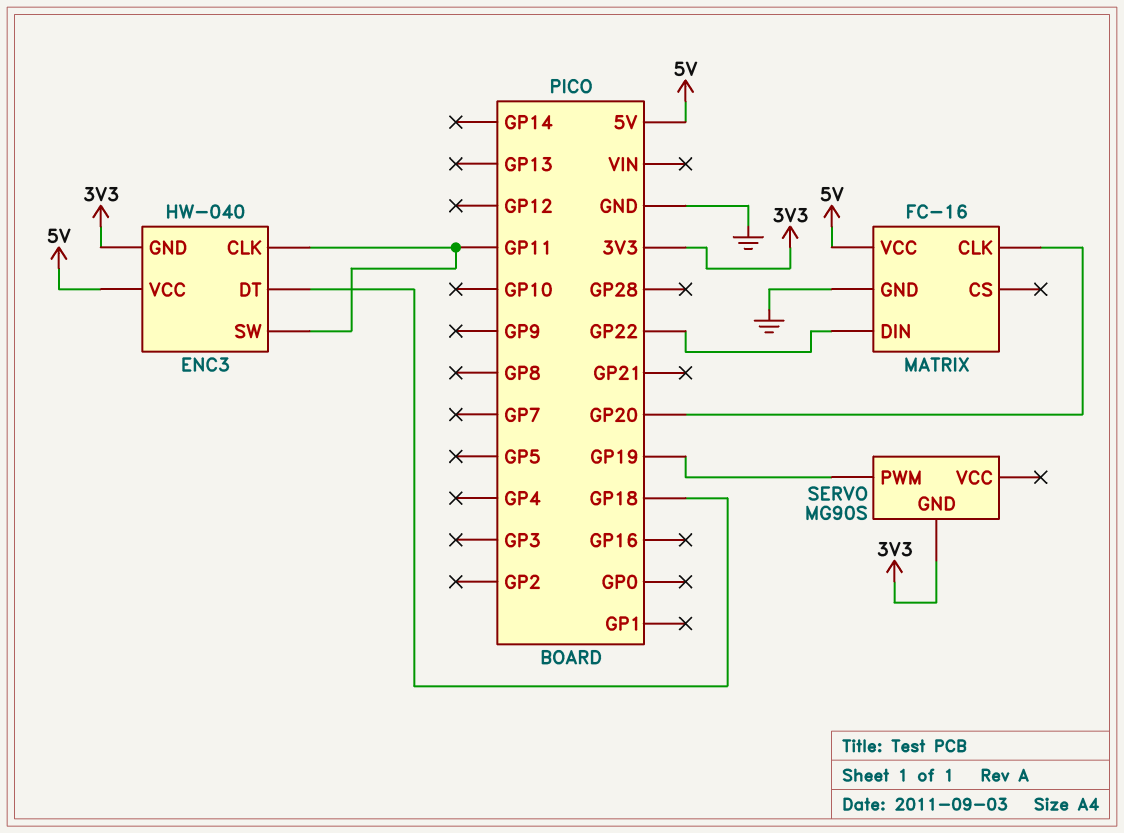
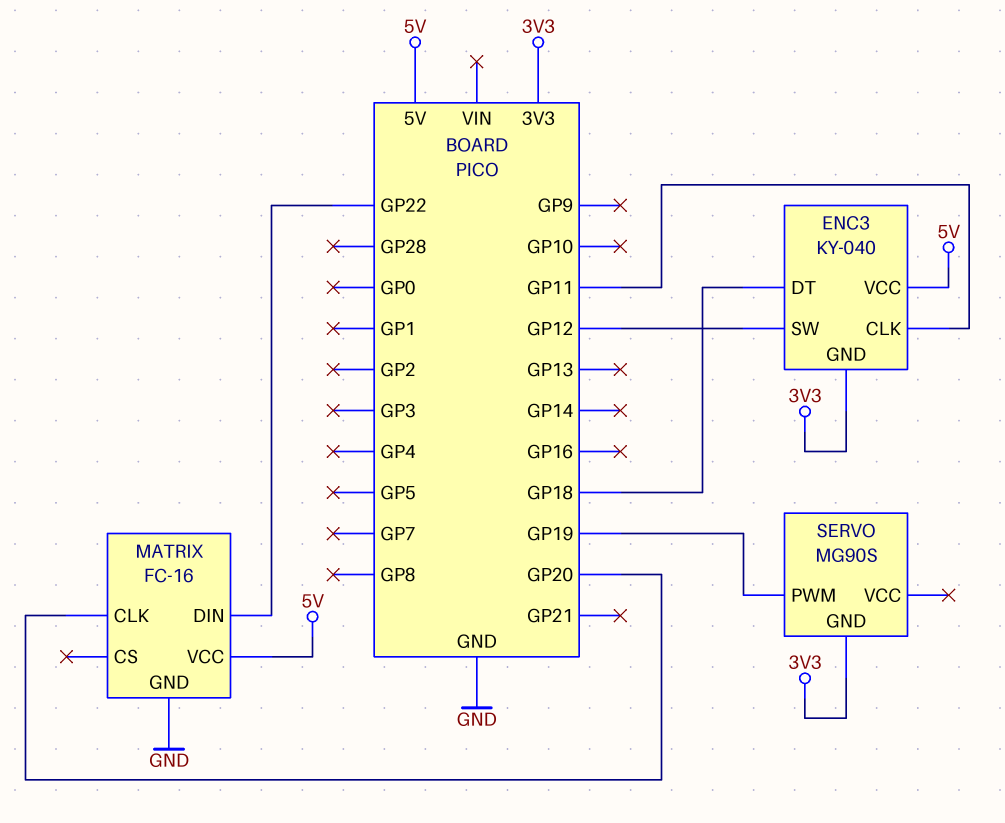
ENC3: HW-040 -> KY-040
ENC3 pin SW: GP11 -> GP12

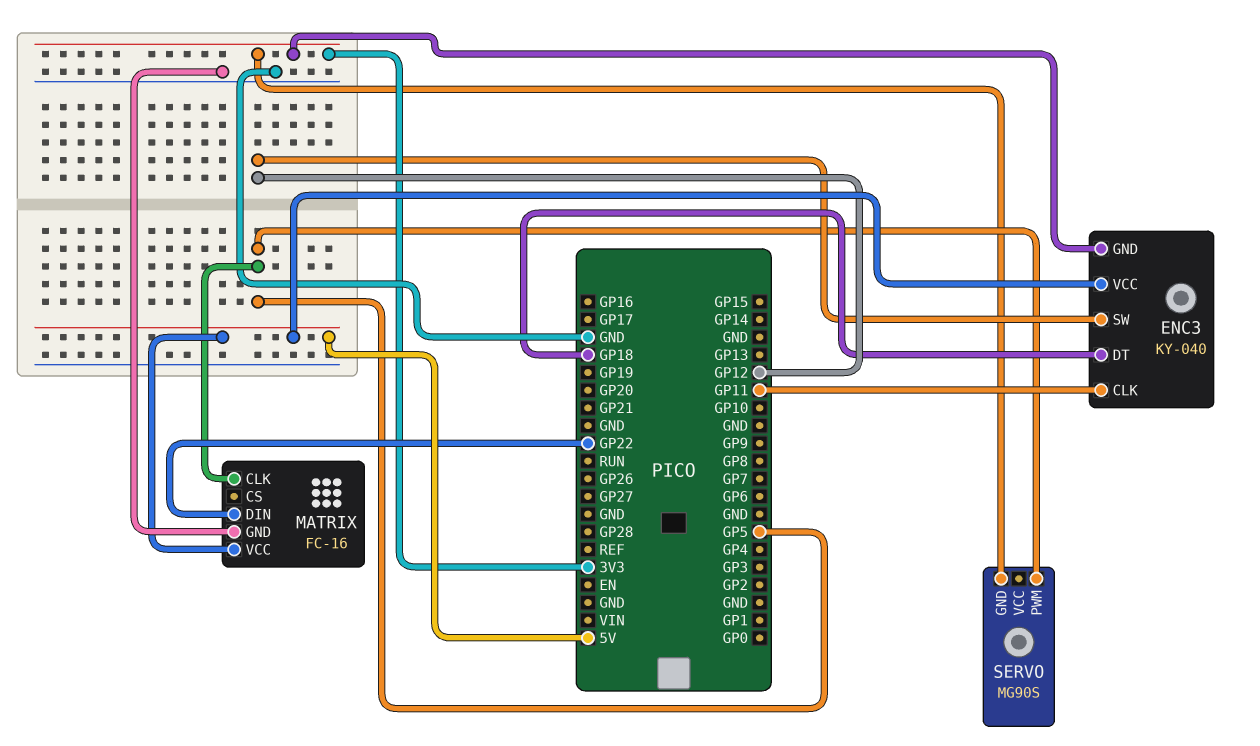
MATRIX pin CLK: GP20 -> GP5
SERVO pin PWM: GP19 -> GP5

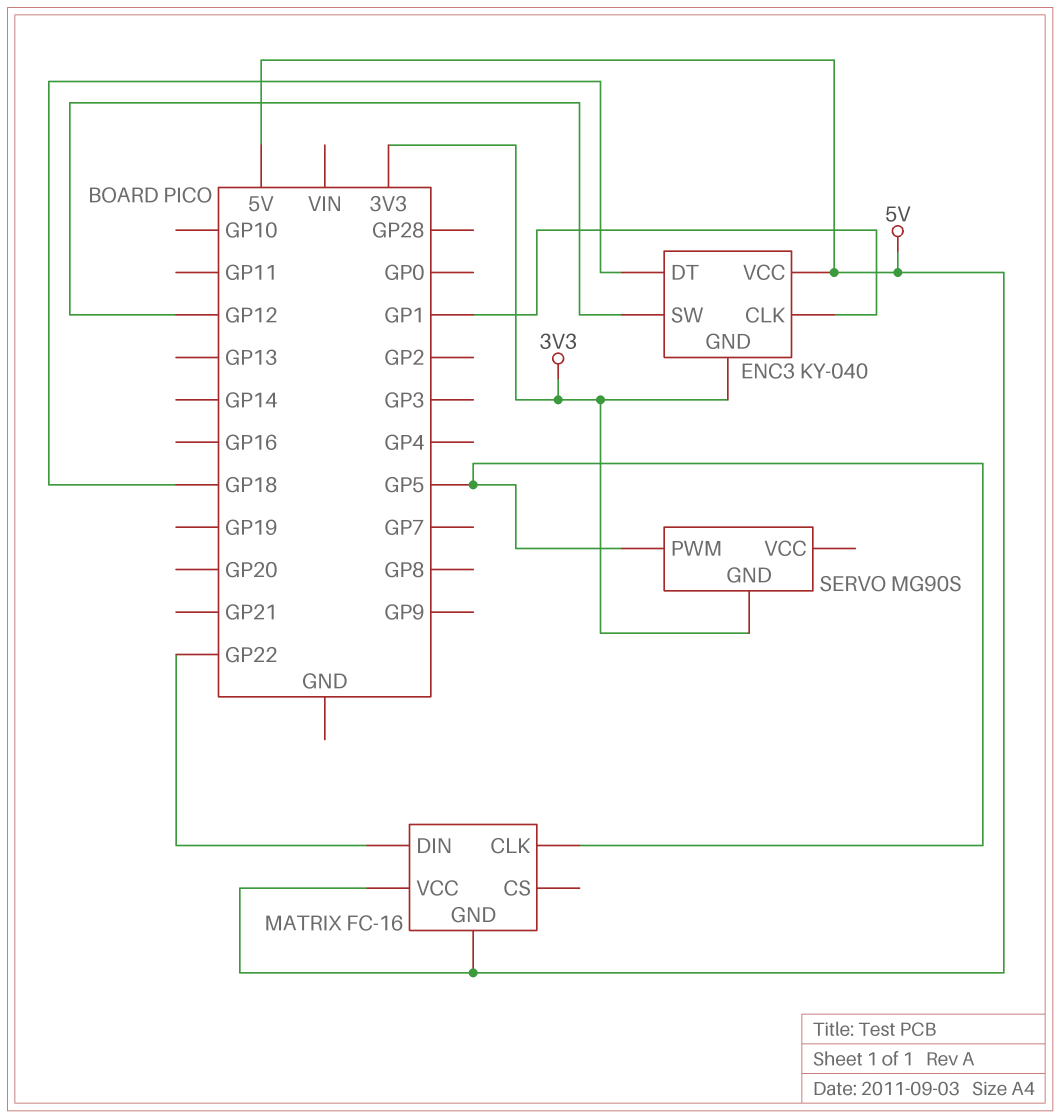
ENC3 pin CLK: GP11 -> GP1
MATRIX pin GND: GND -> 5V

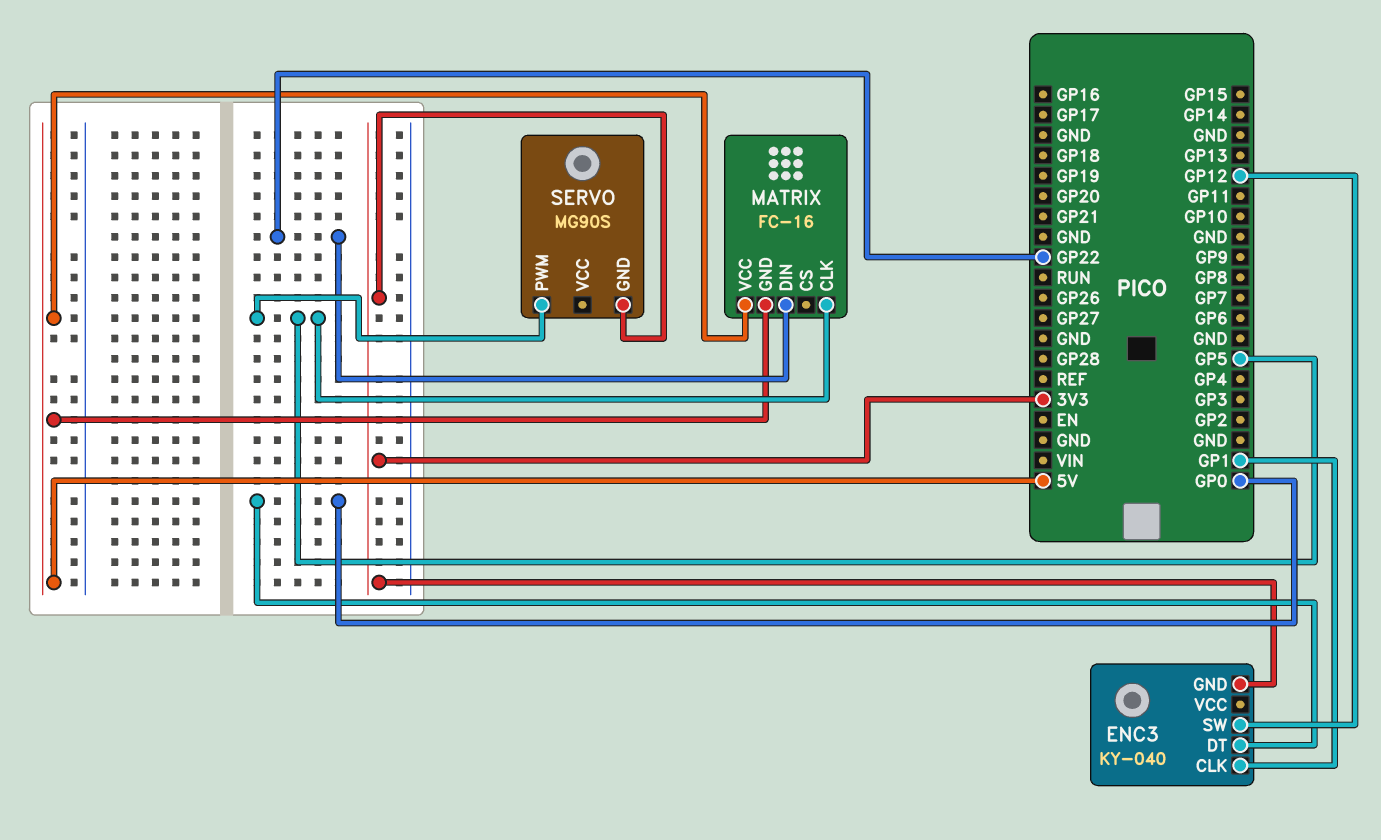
ENC3 pin DT: GP18 -> GP0
ENC3 pin VCC: 5V -> none

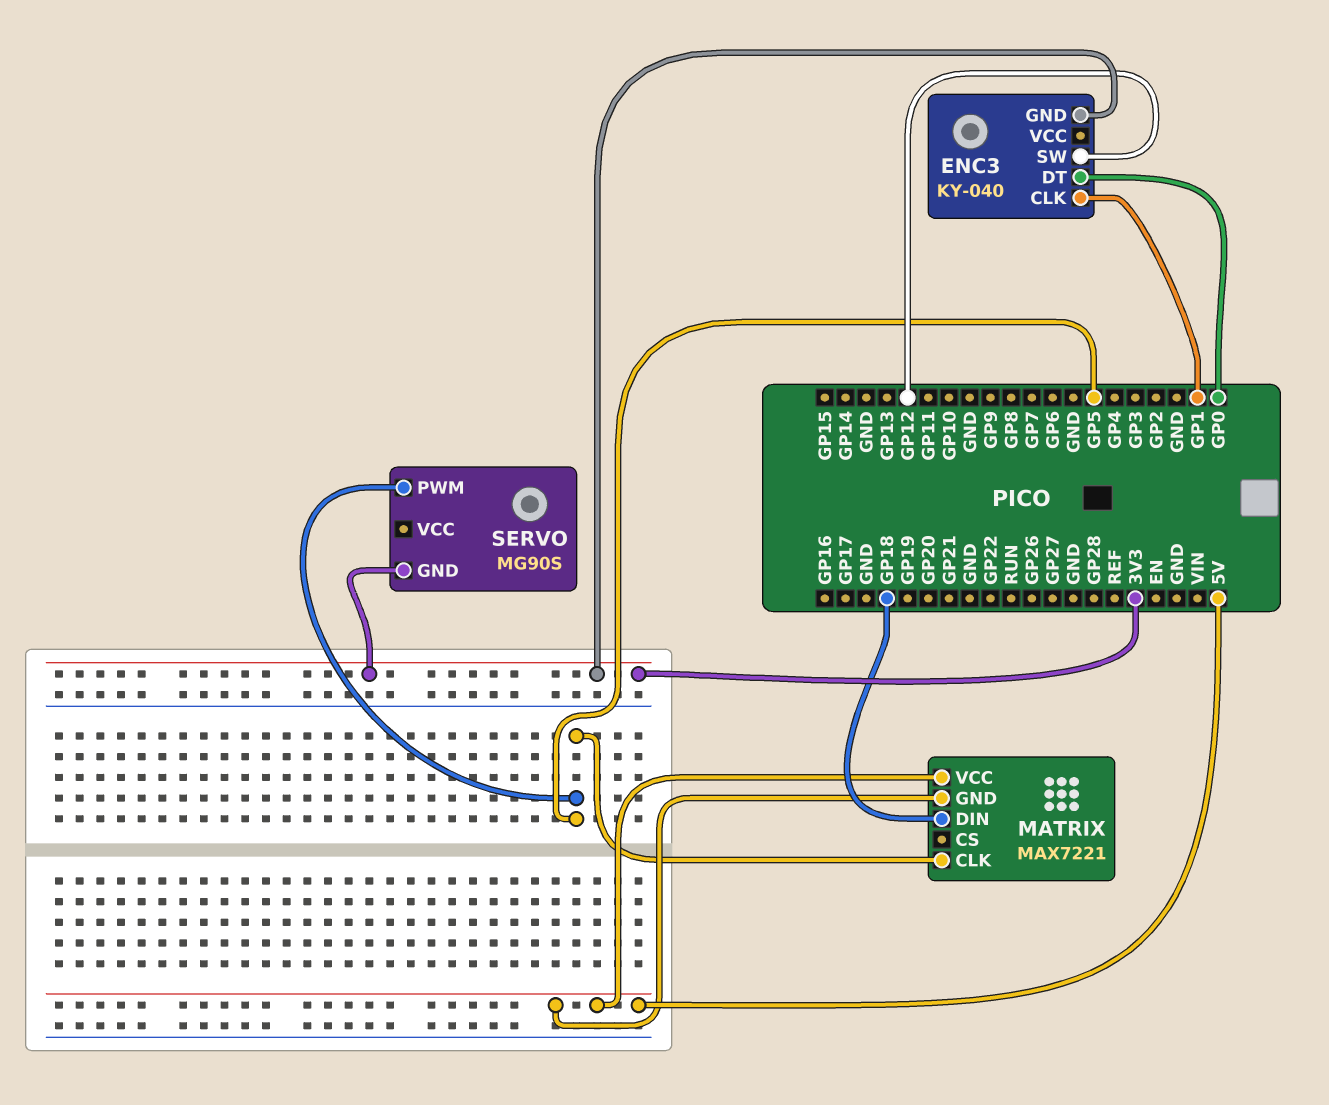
MATRIX: FC-16 -> MAX7221
MATRIX pin DIN: GP22 -> GP18

